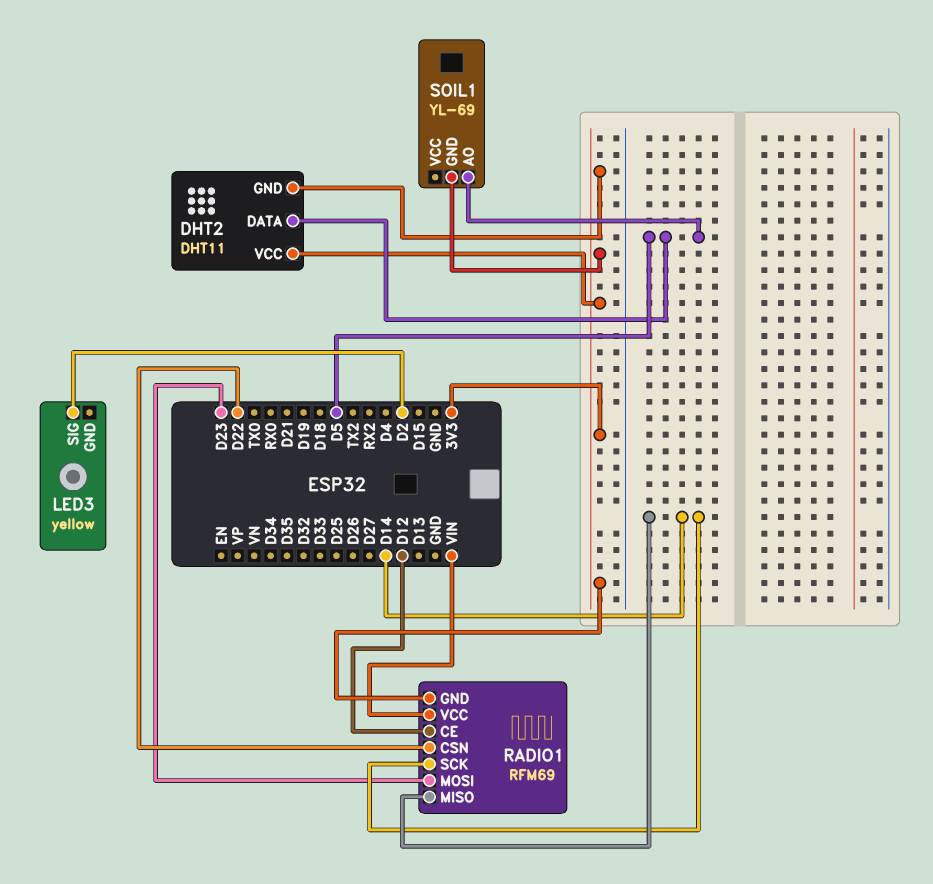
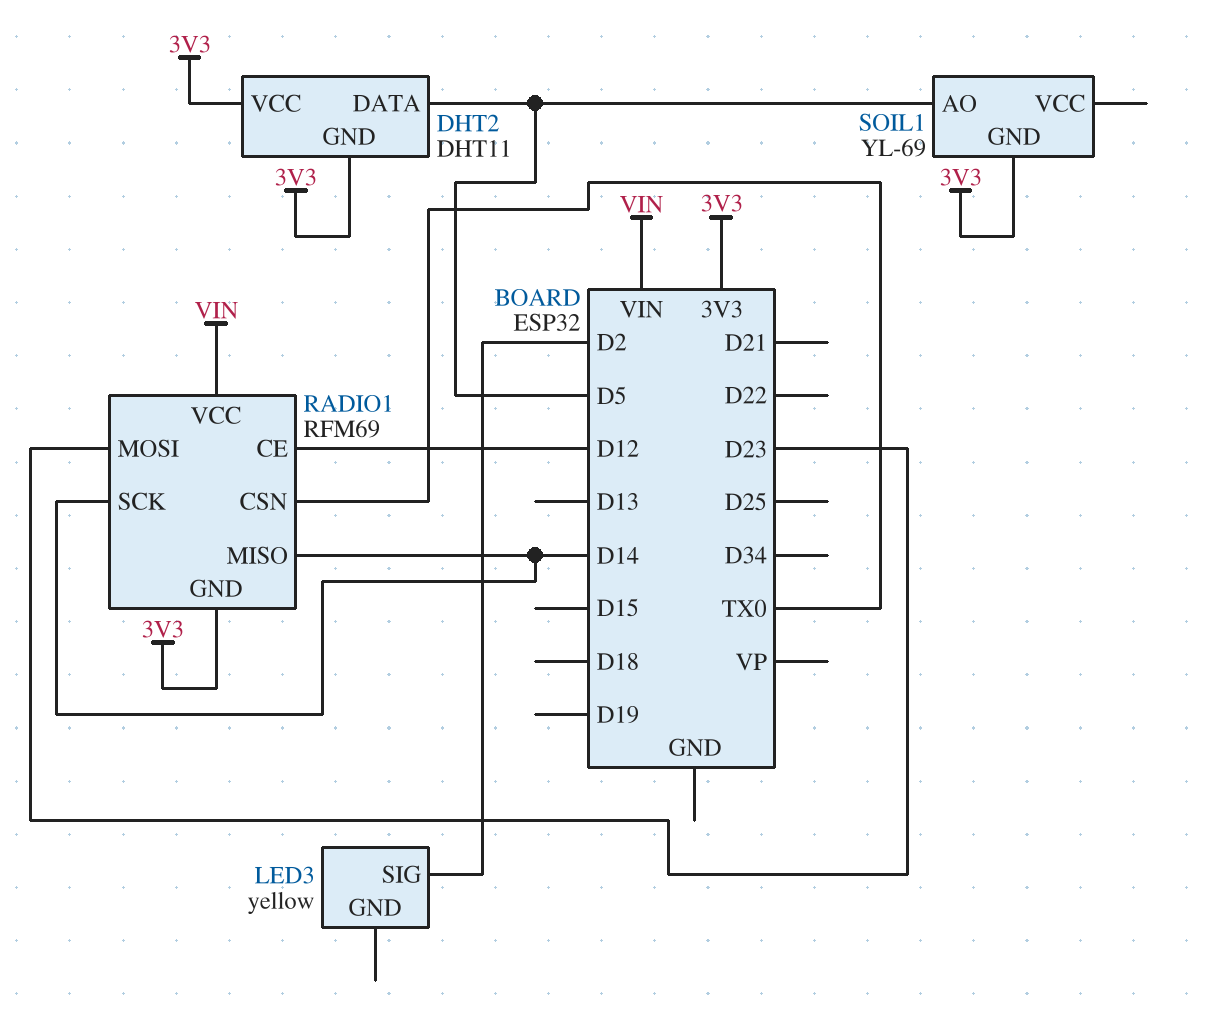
RADIO1 pin CSN: D22 -> TX0

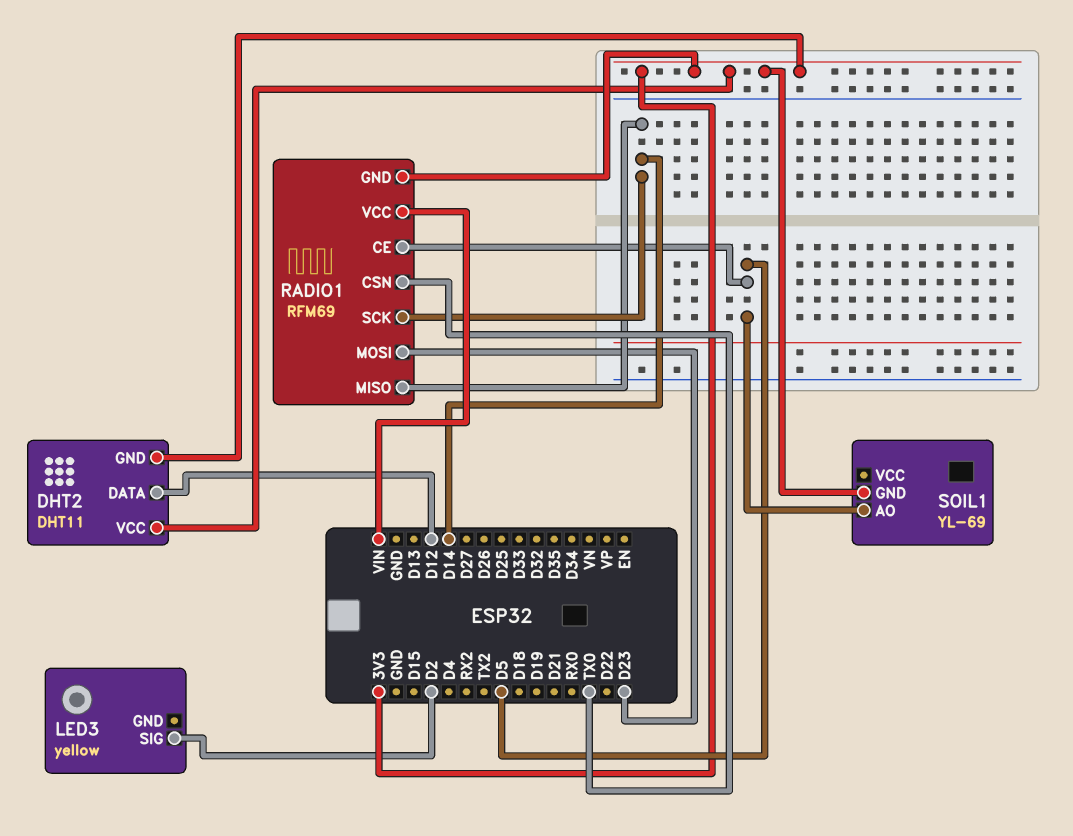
DHT2 pin DATA: D5 -> D12
RADIO1 pin CE: D12 -> D5

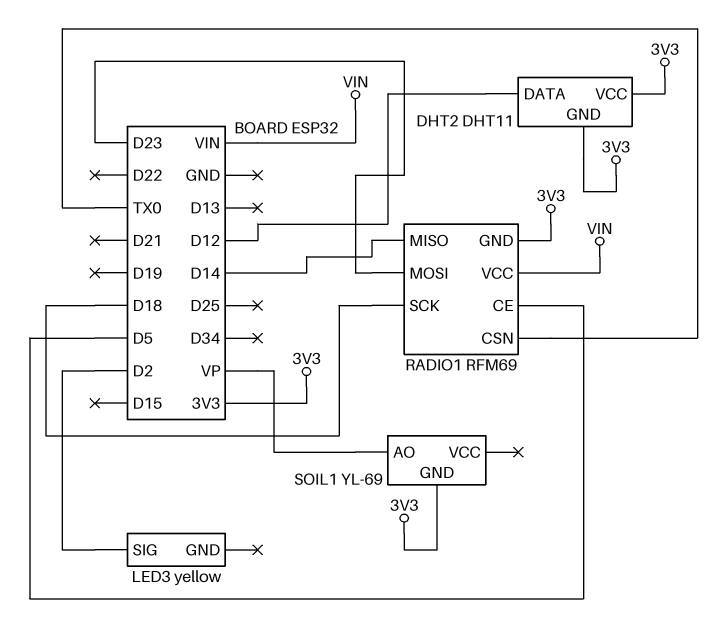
RADIO1 pin SCK: D14 -> D18
SOIL1 pin AO: D5 -> VP

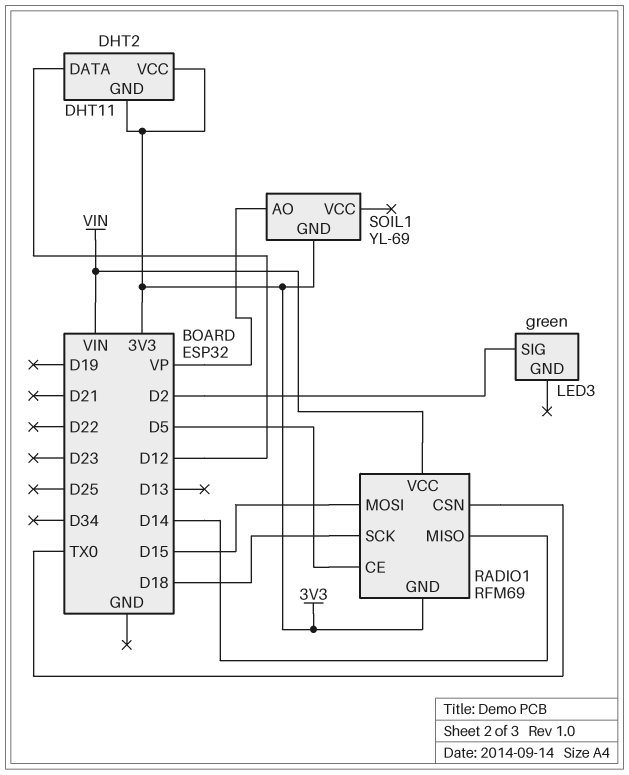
LED3: yellow -> green
RADIO1 pin MOSI: D23 -> D15

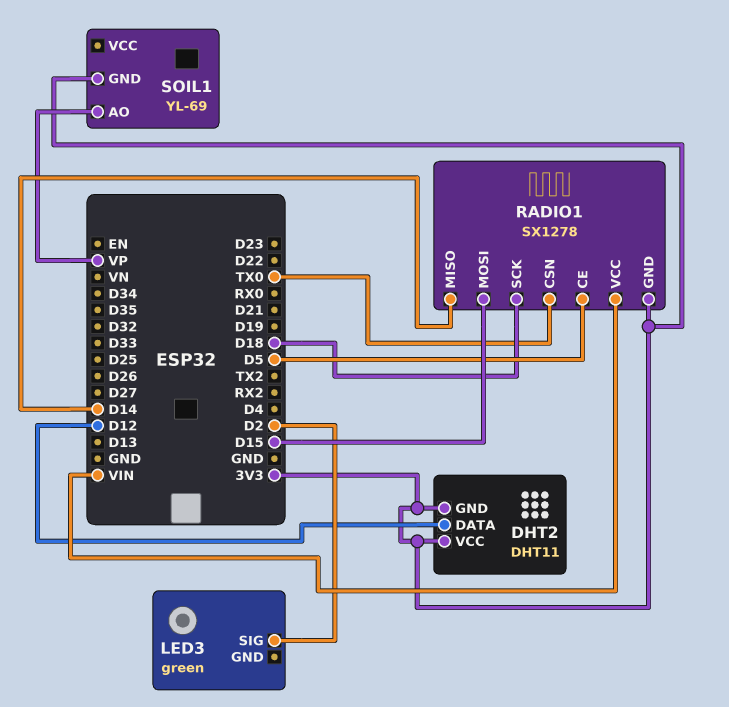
RADIO1: RFM69 -> SX1278

